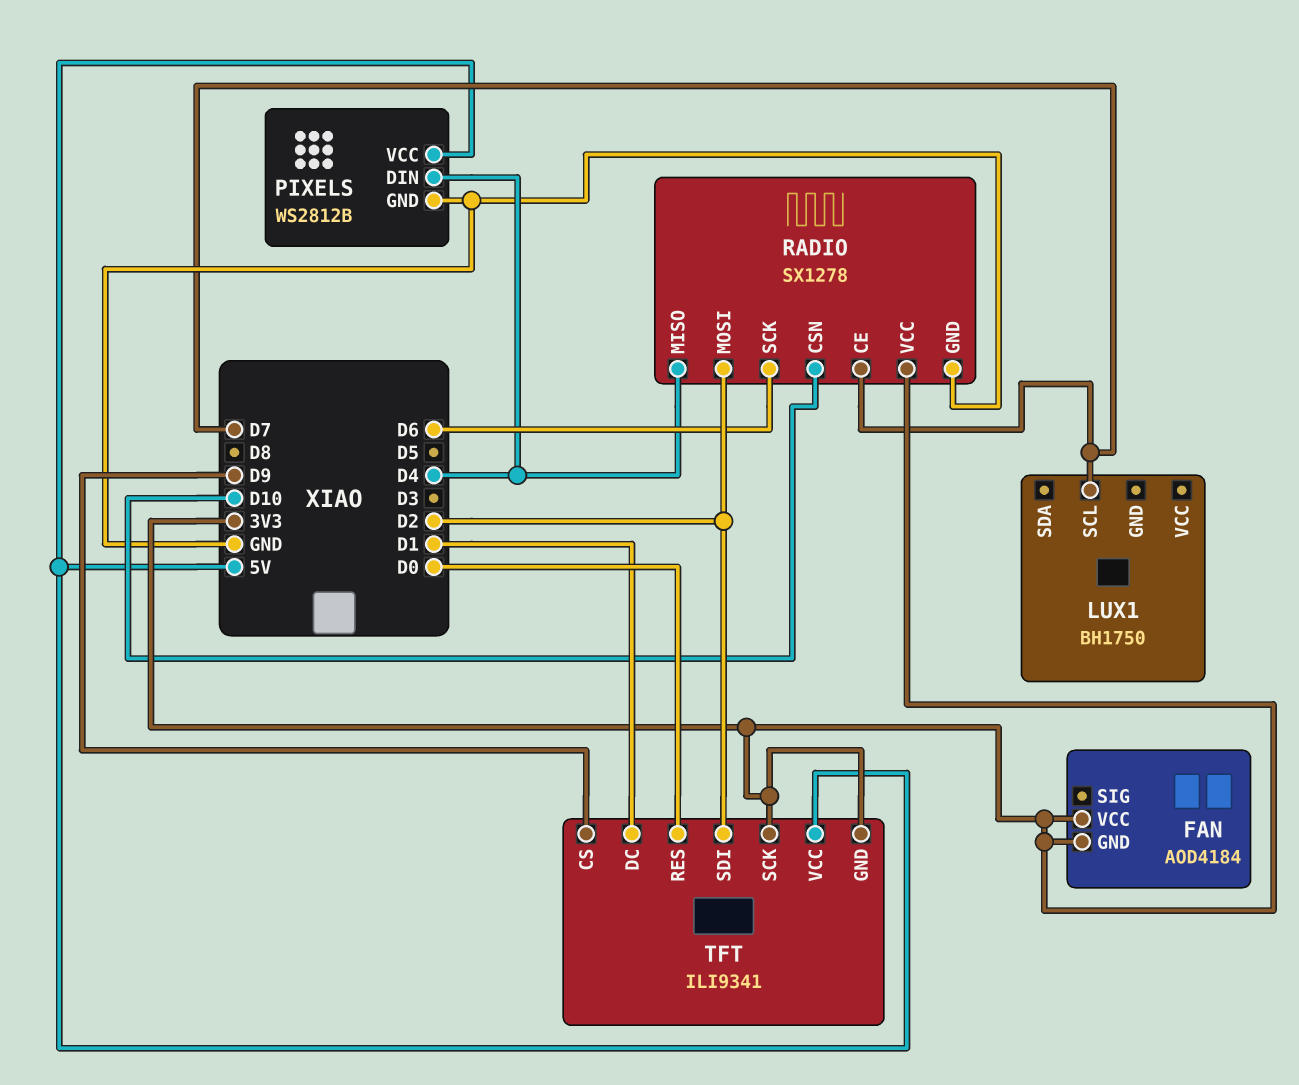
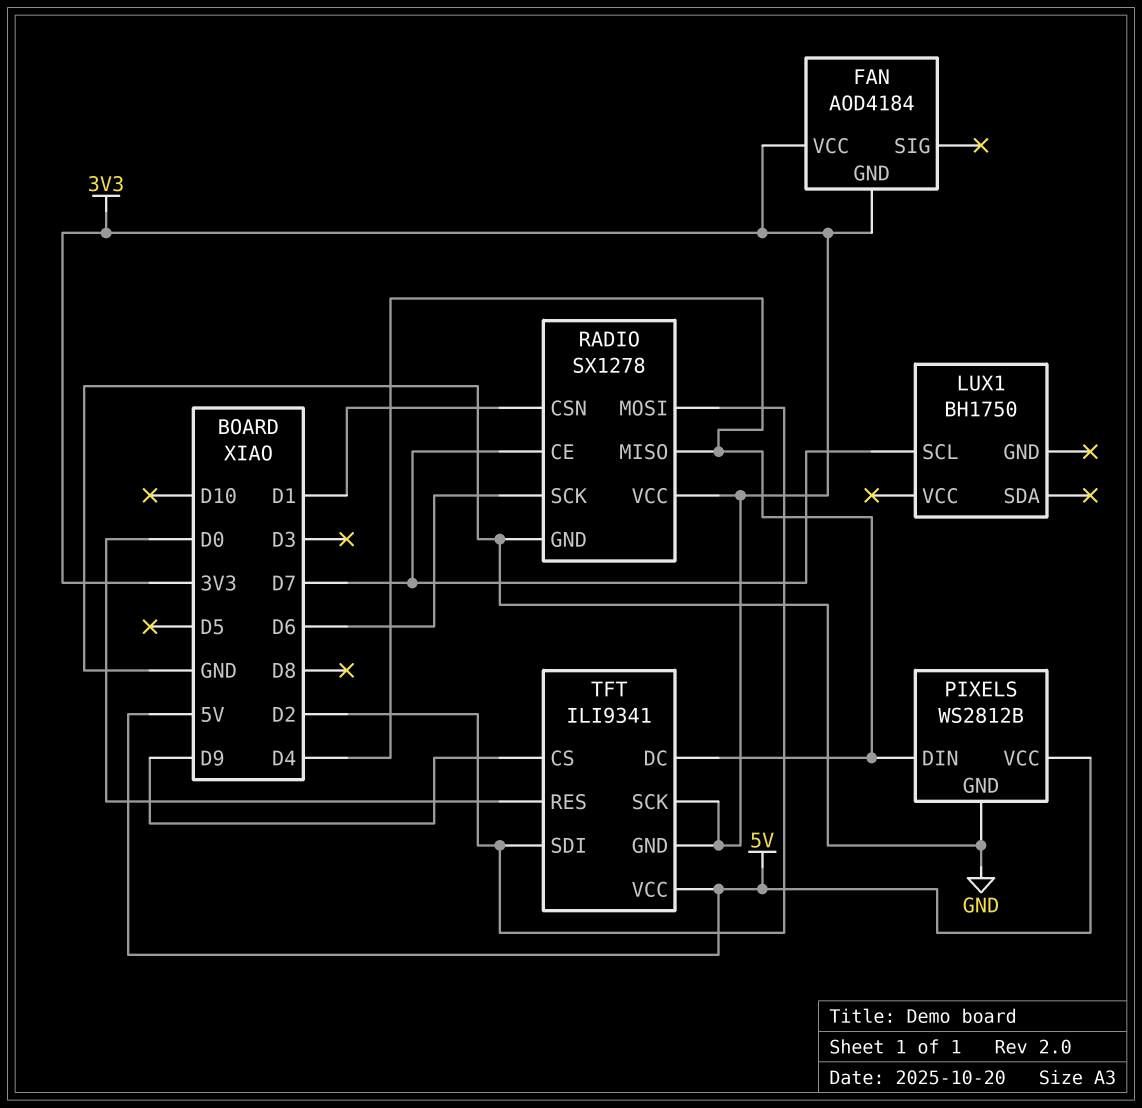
RADIO pin CSN: D10 -> D1
TFT pin DC: D1 -> D4

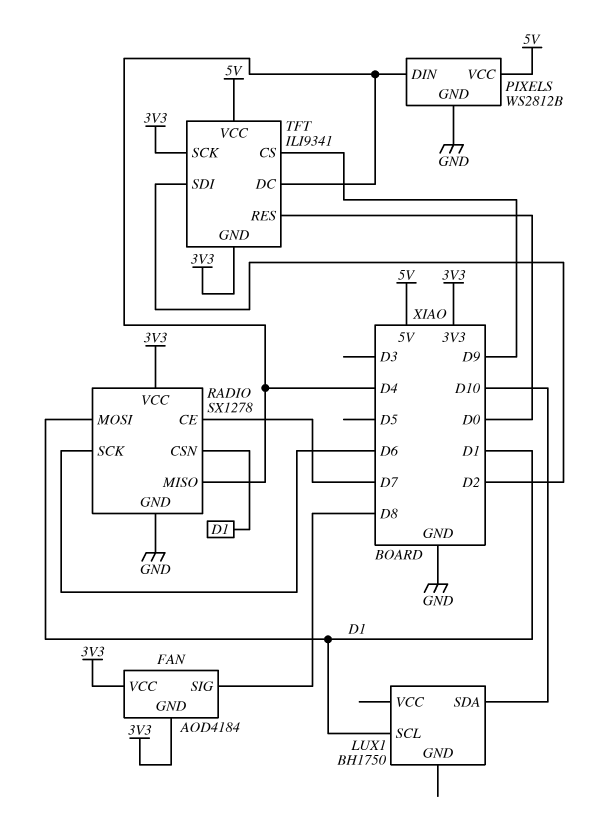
FAN pin SIG: none -> D8
LUX1 pin SCL: D7 -> D1
LUX1 pin SDA: none -> D10
RADIO pin MOSI: D2 -> D1

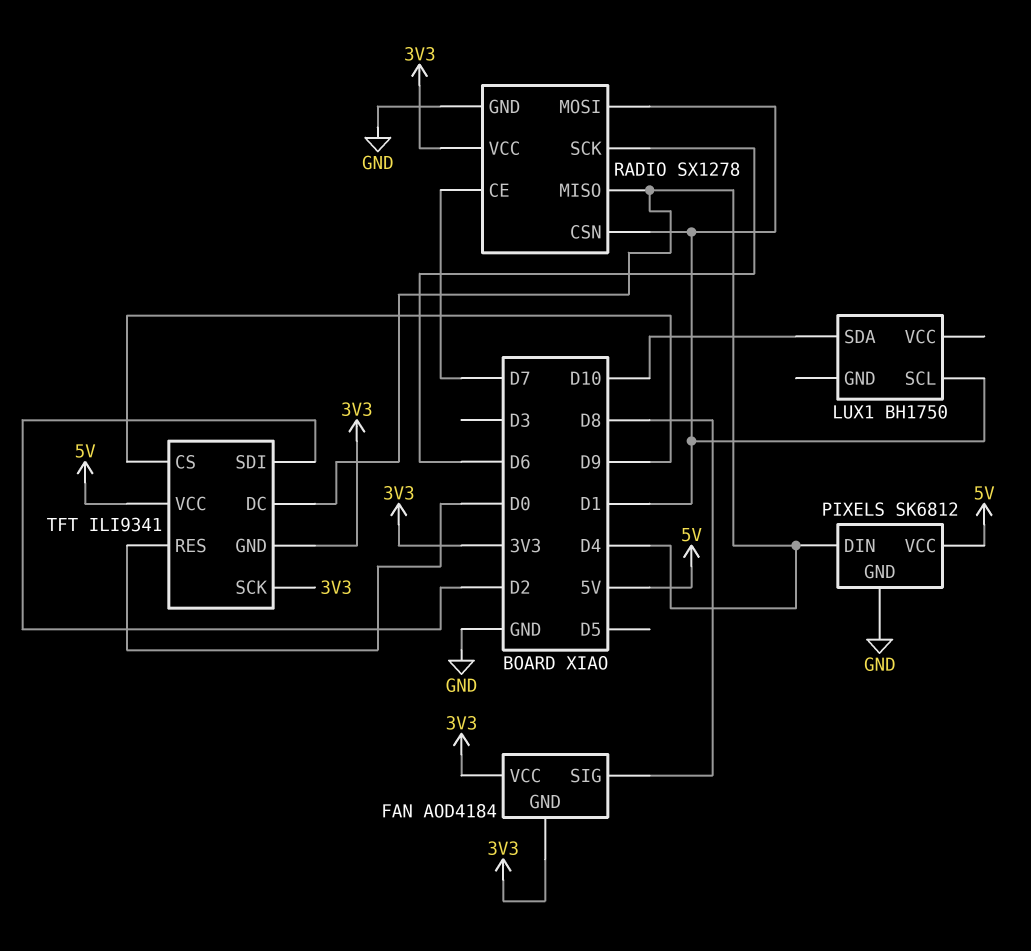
PIXELS: WS2812B -> SK6812

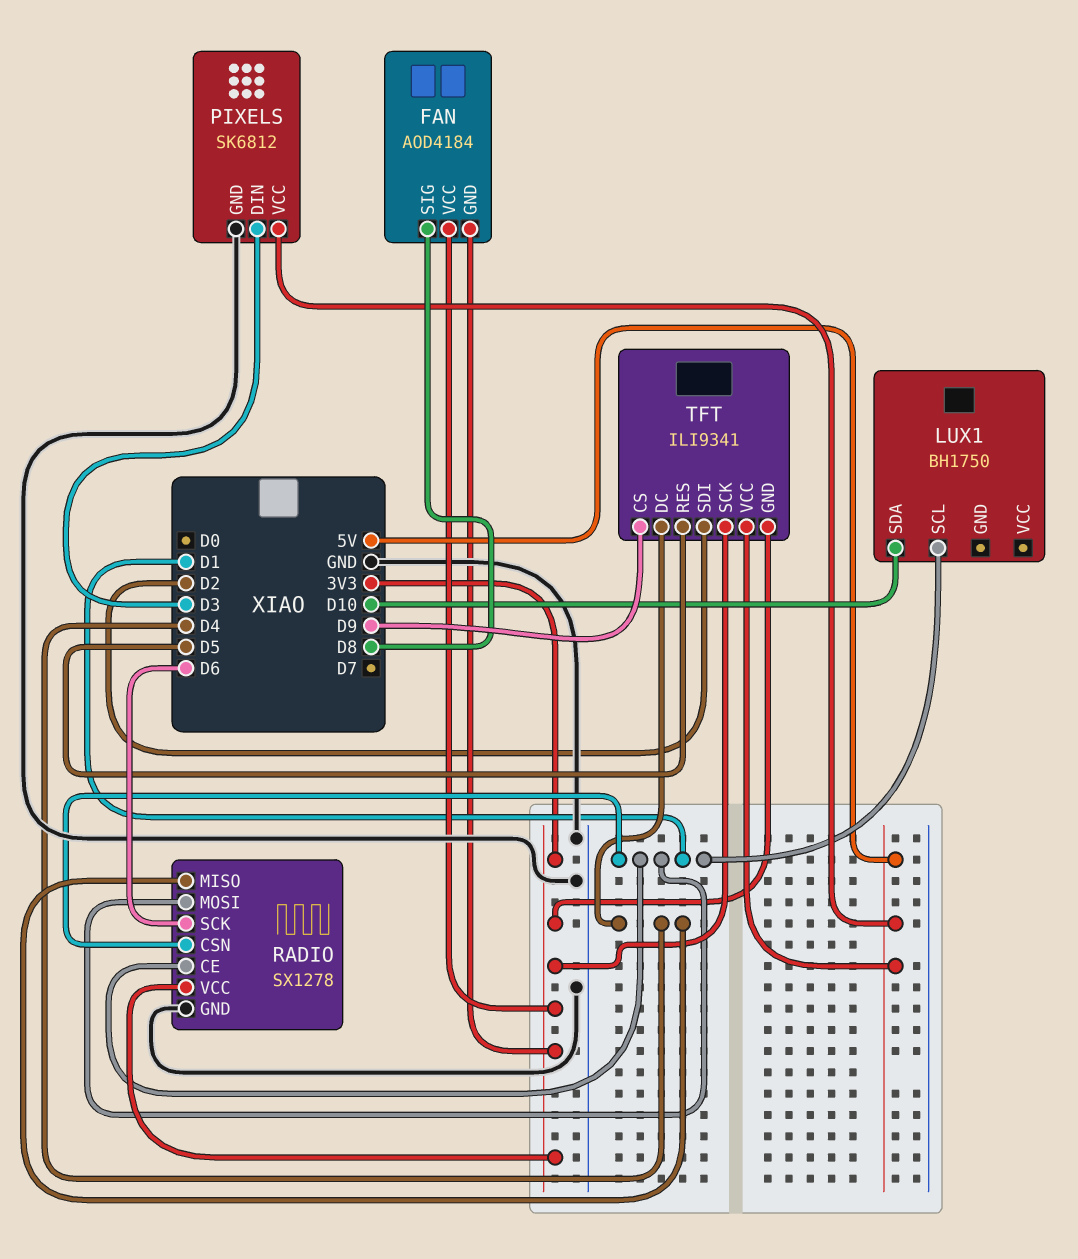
PIXELS pin DIN: D4 -> D3
RADIO pin CE: D7 -> D1
TFT pin RES: D0 -> D5

